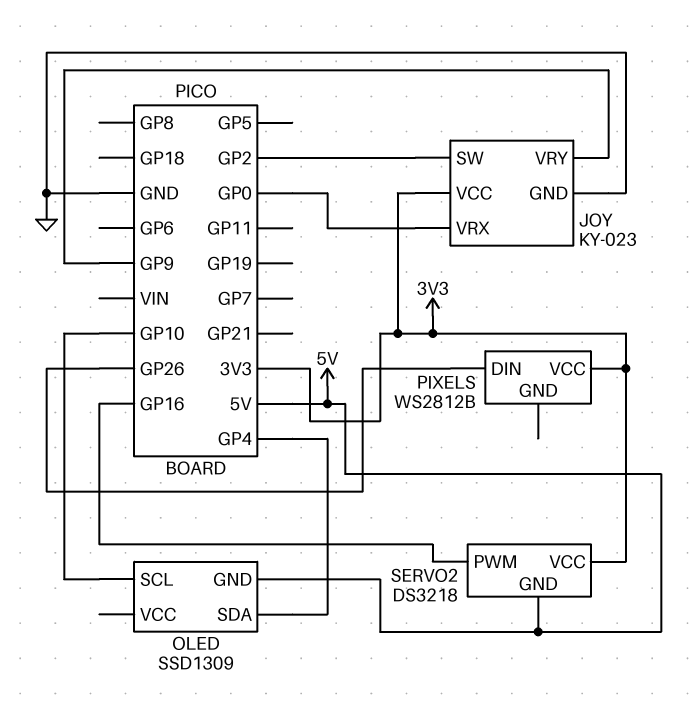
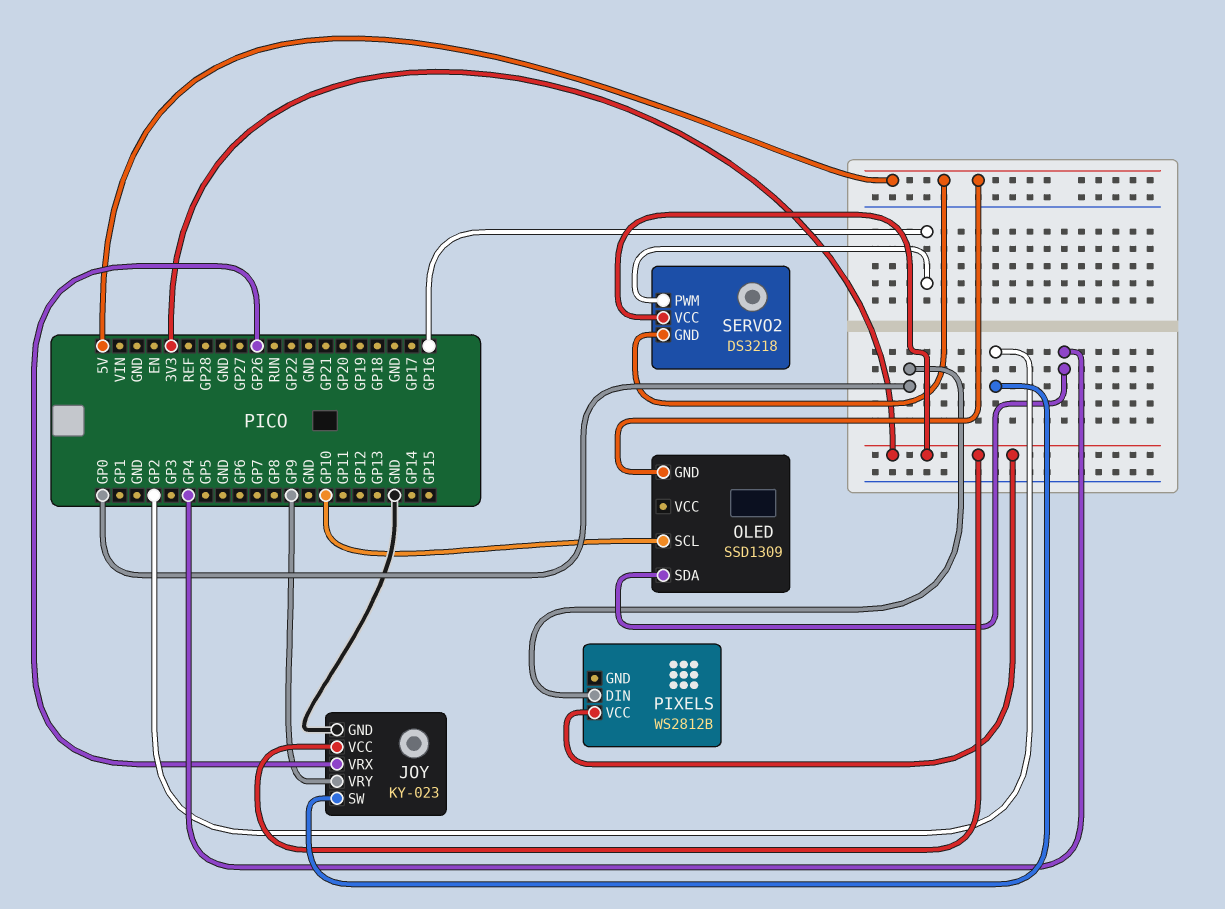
JOY pin VRX: GP0 -> GP26
PIXELS pin DIN: GP26 -> GP0

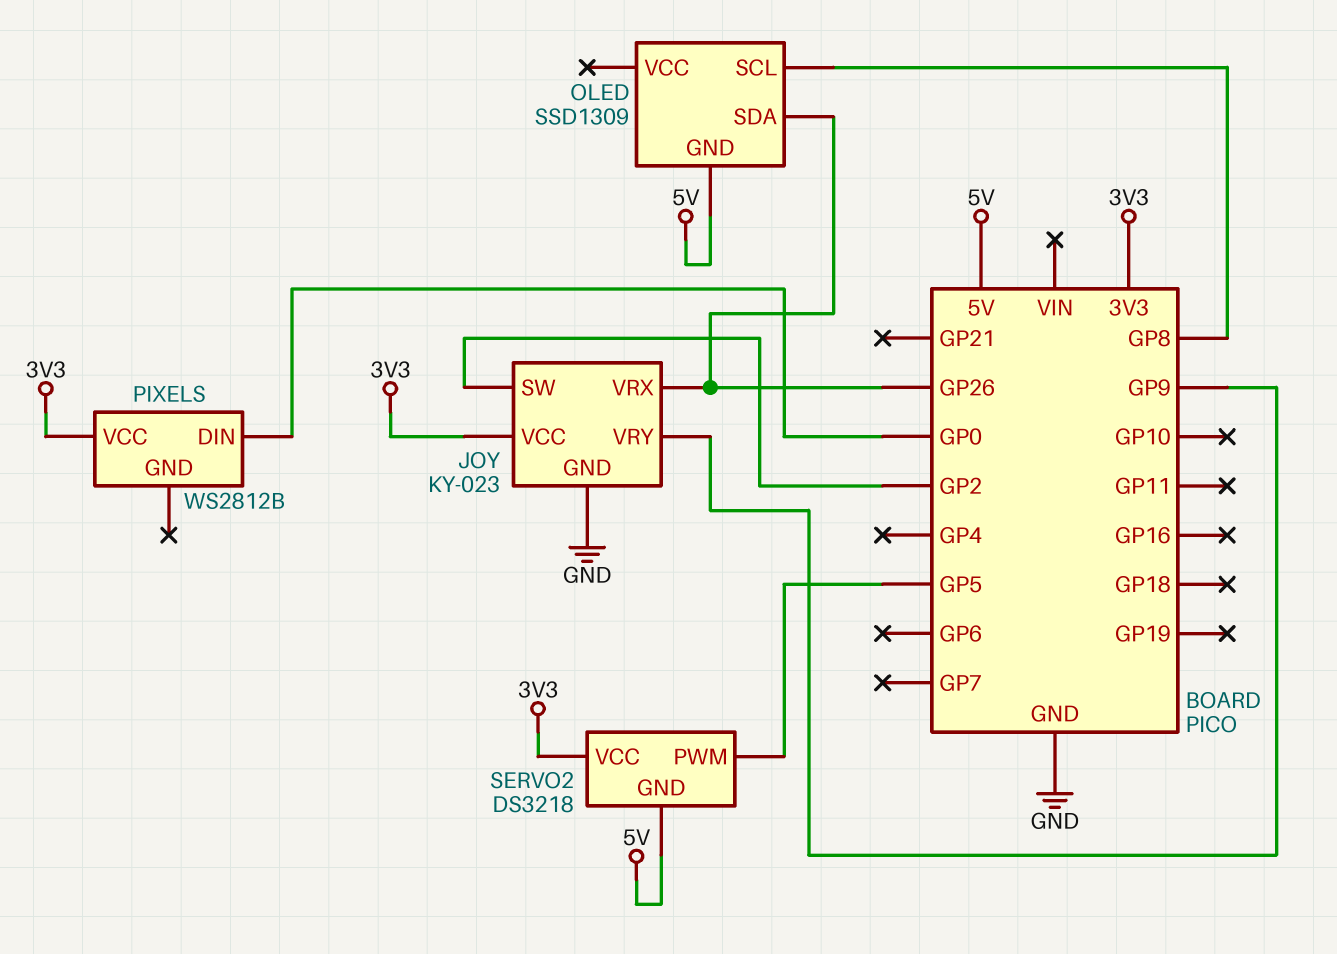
OLED pin SCL: GP10 -> GP8
OLED pin SDA: GP4 -> GP26
SERVO2 pin PWM: GP16 -> GP5

